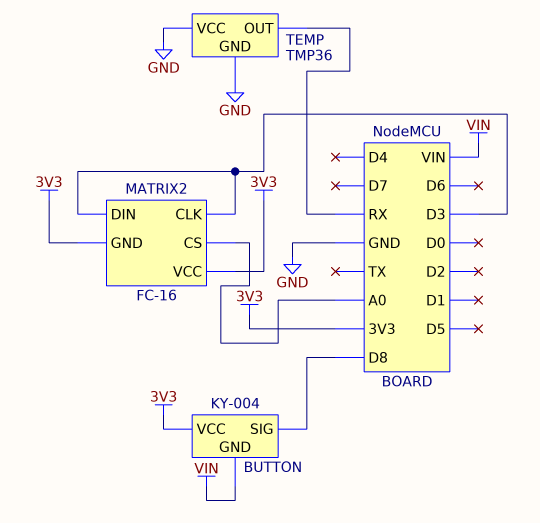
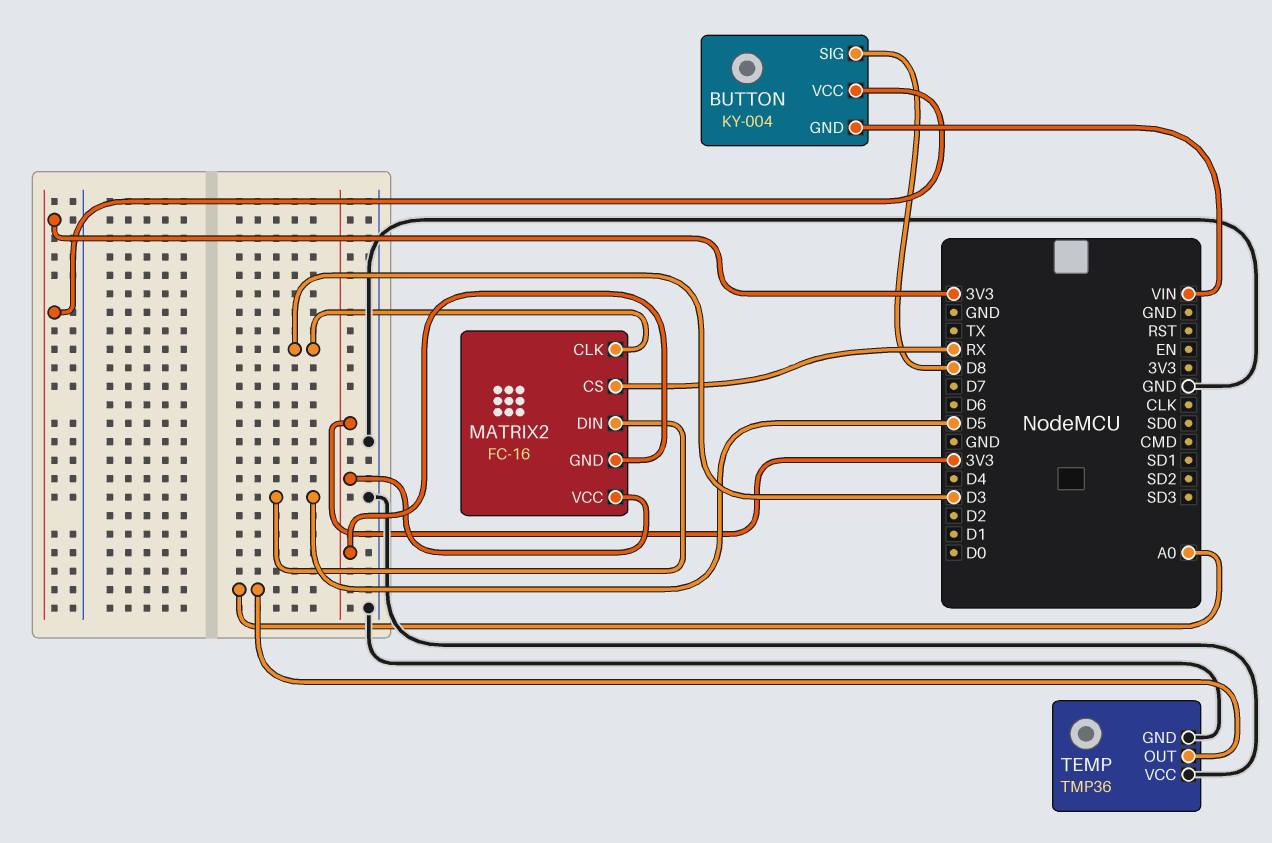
MATRIX2 pin CS: A0 -> RX
MATRIX2 pin DIN: D3 -> D5
TEMP pin OUT: RX -> A0

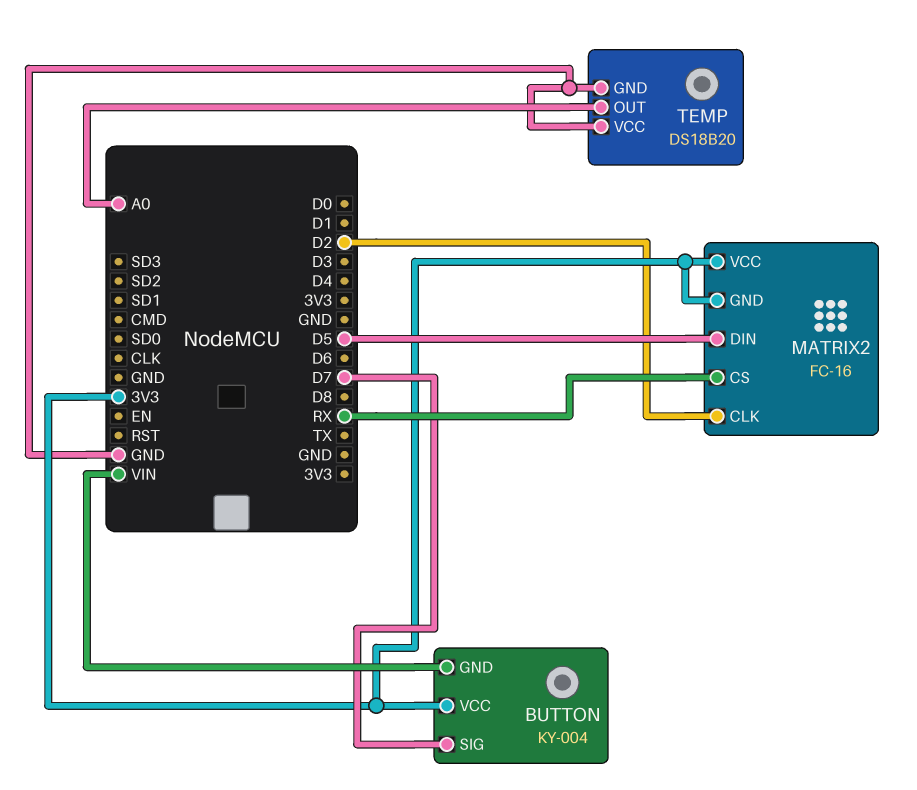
BUTTON pin SIG: D8 -> D7
MATRIX2 pin CLK: D3 -> D2
TEMP: TMP36 -> DS18B20

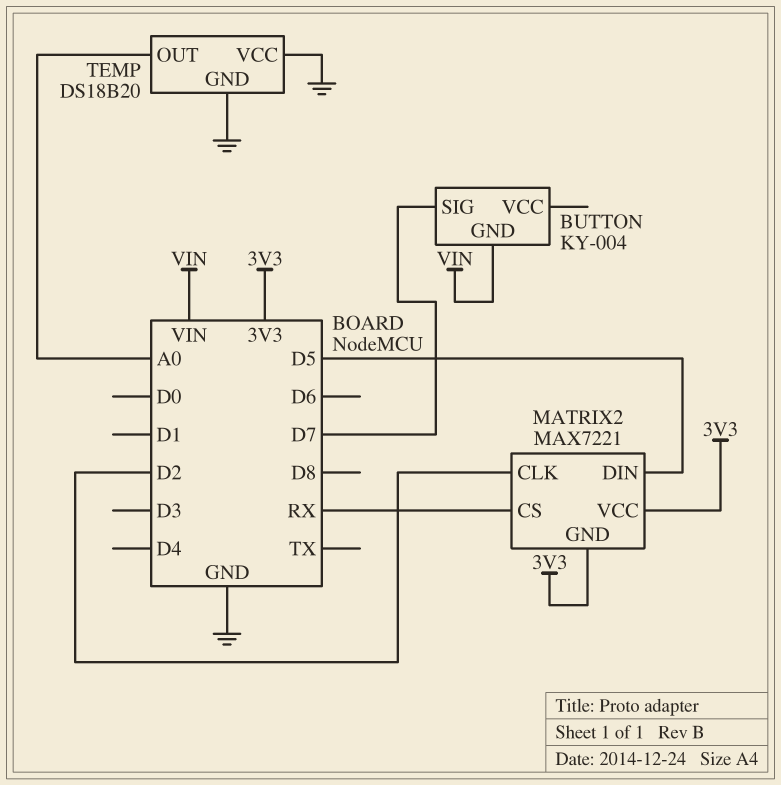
BUTTON pin VCC: 3V3 -> none
MATRIX2: FC-16 -> MAX7221

